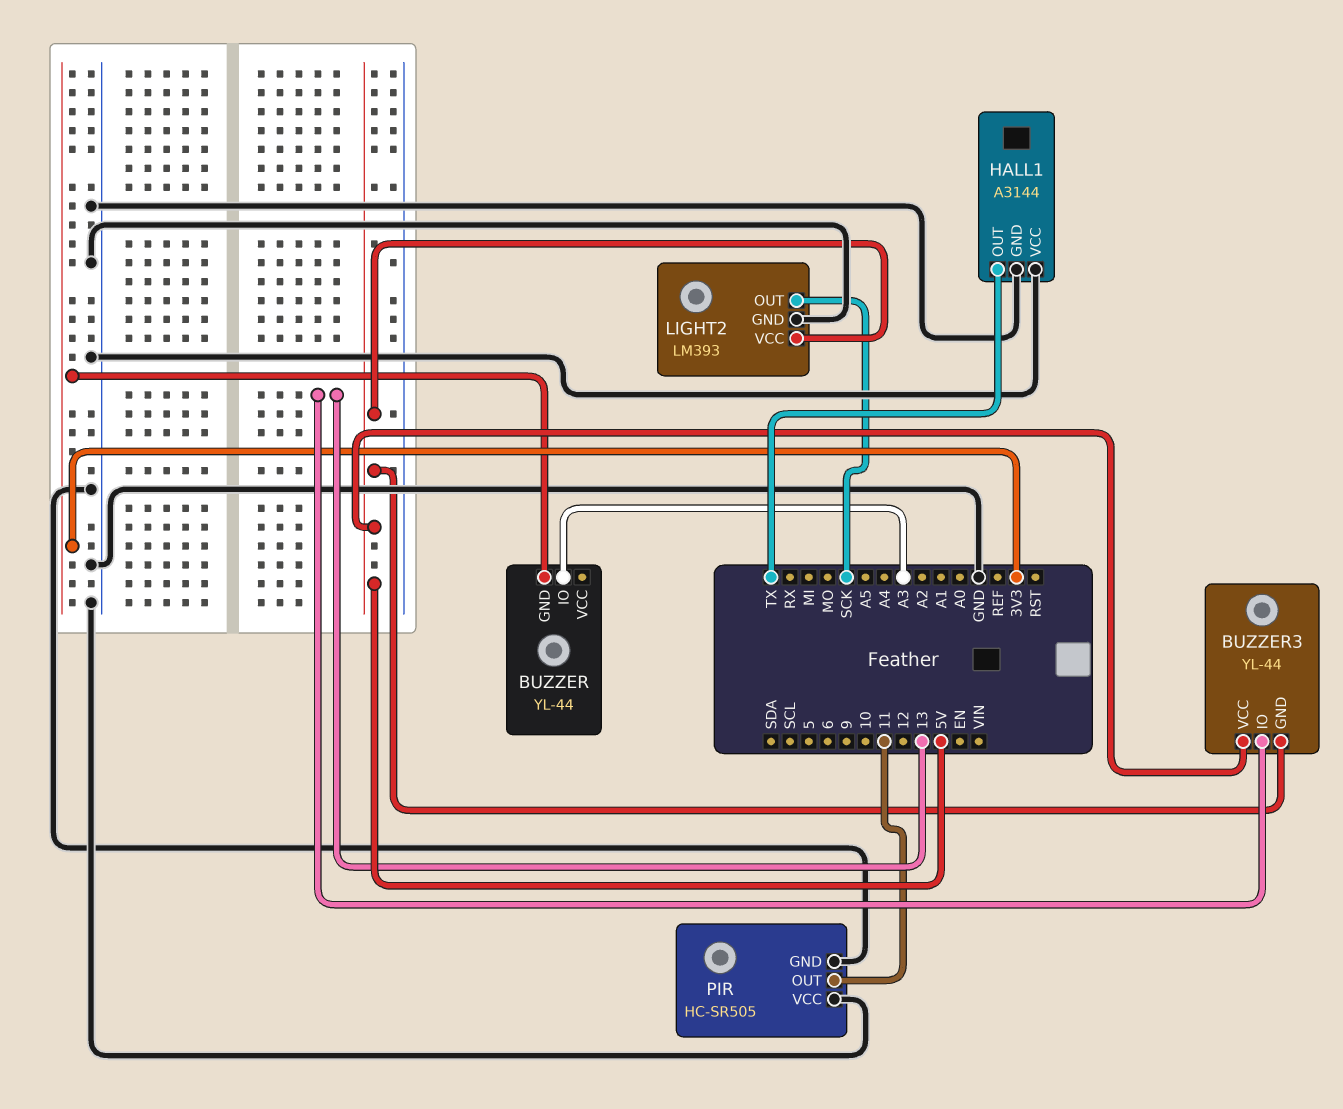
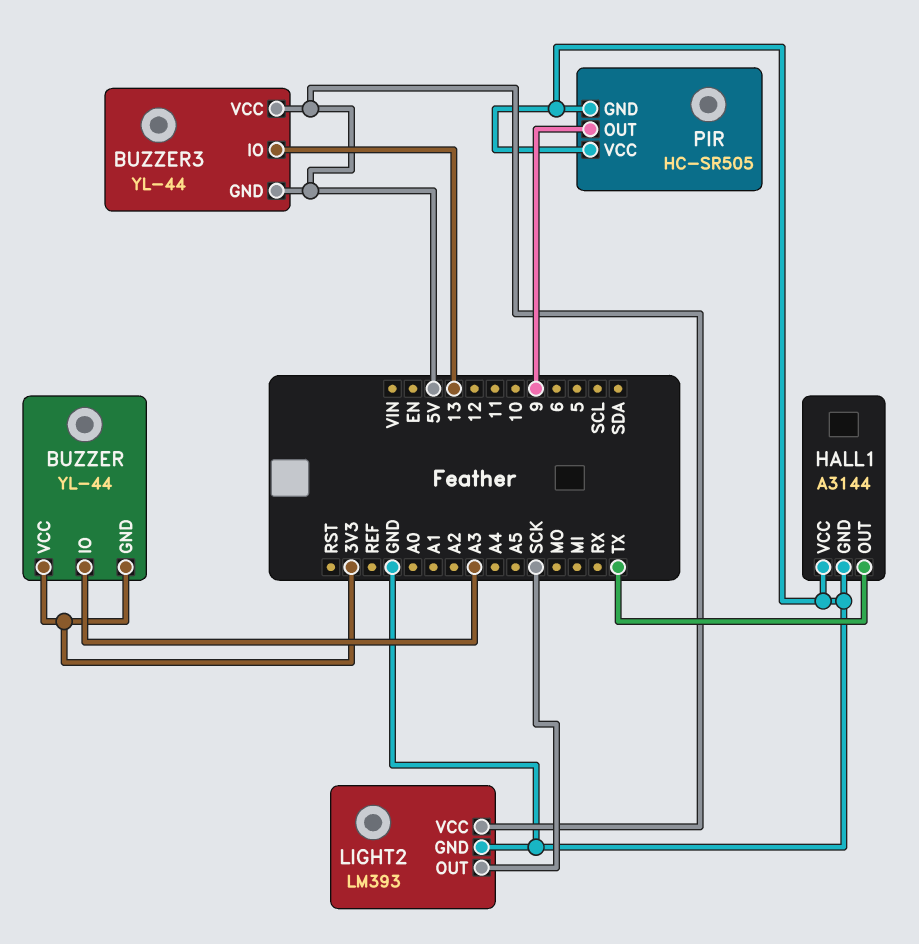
BUZZER pin VCC: none -> 3V3
PIR pin OUT: 11 -> 9

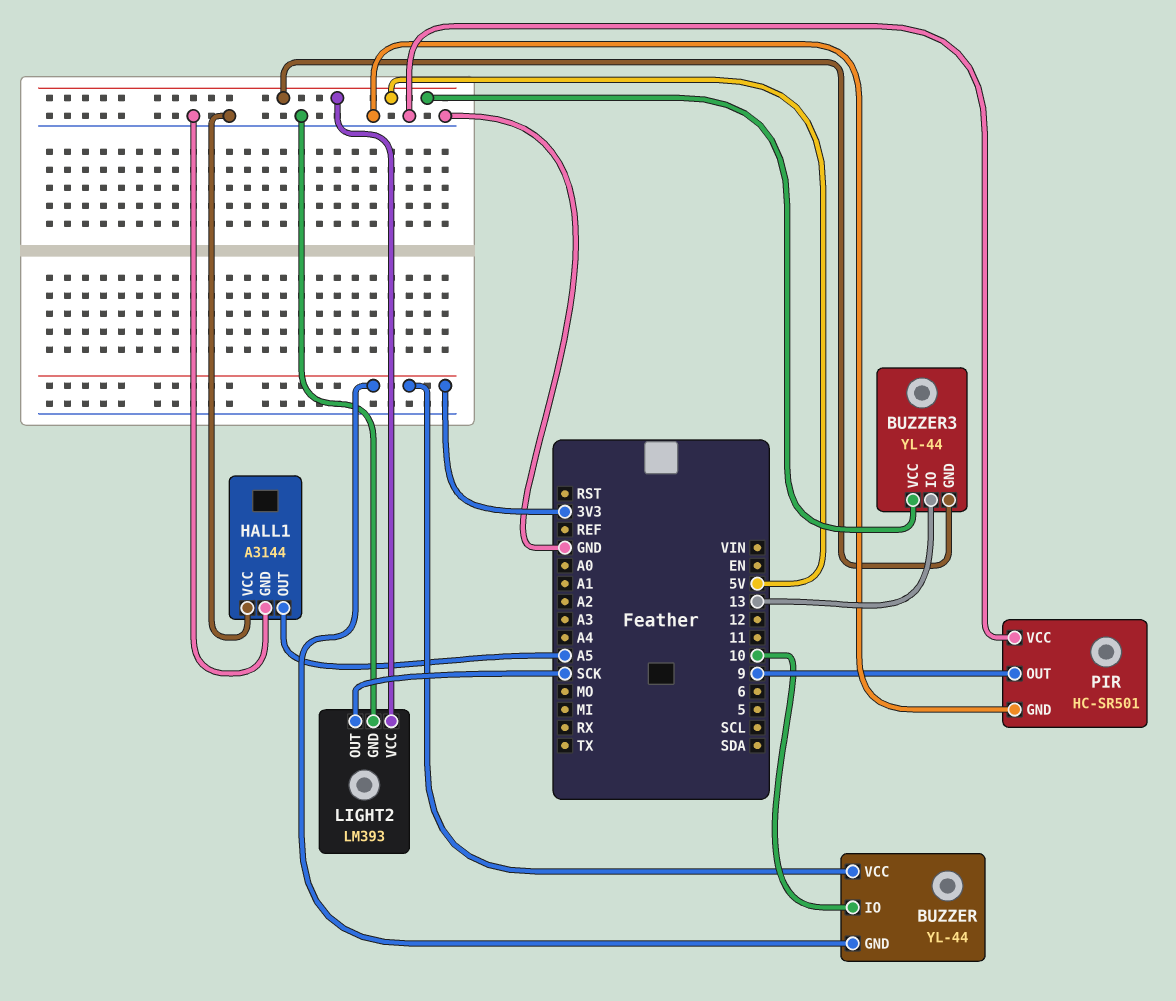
BUZZER pin IO: A3 -> 10
HALL1 pin OUT: TX -> A5
PIR: HC-SR505 -> HC-SR501

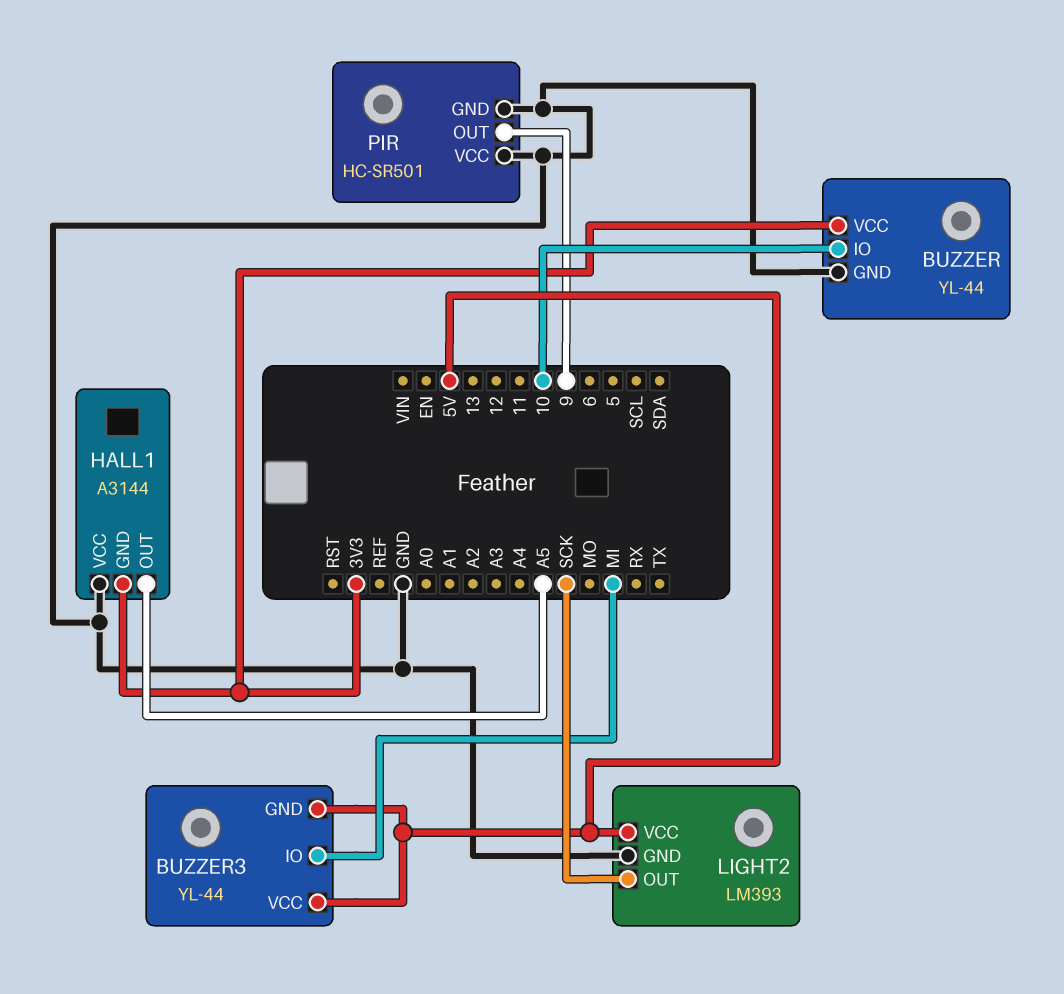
BUZZER pin GND: 3V3 -> GND
BUZZER3 pin IO: 13 -> MI
HALL1 pin GND: GND -> 3V3

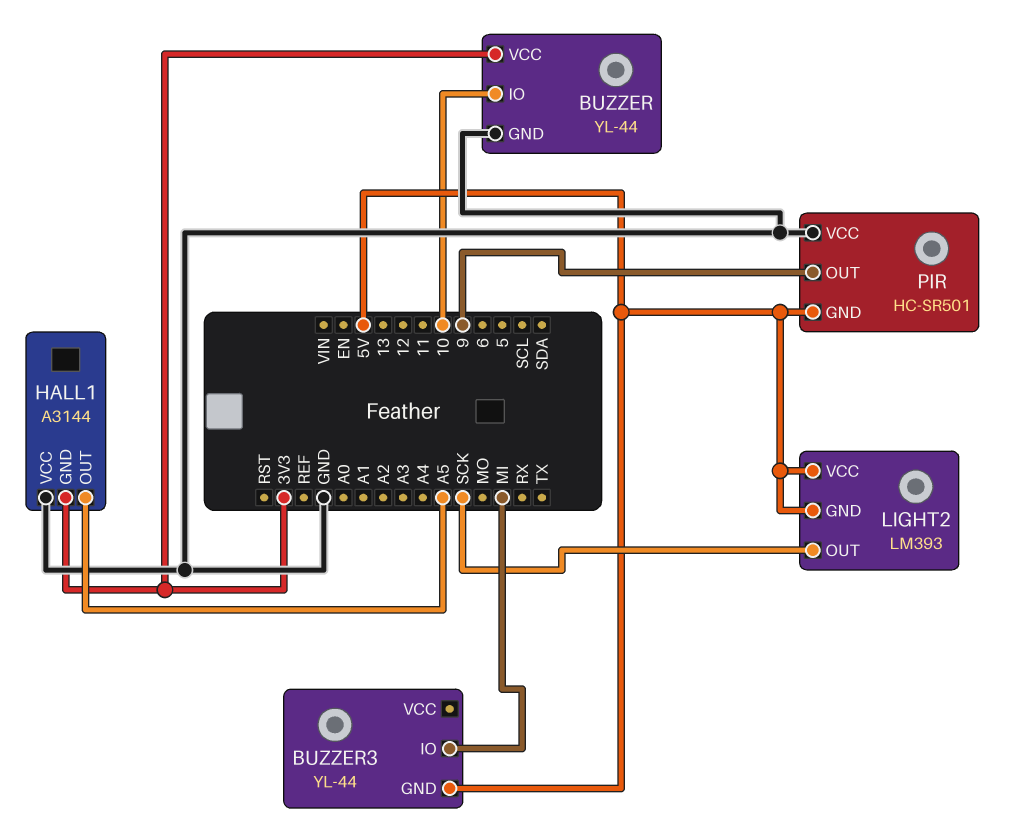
BUZZER3 pin VCC: 5V -> none
LIGHT2 pin GND: GND -> 5V
PIR pin GND: GND -> 5V

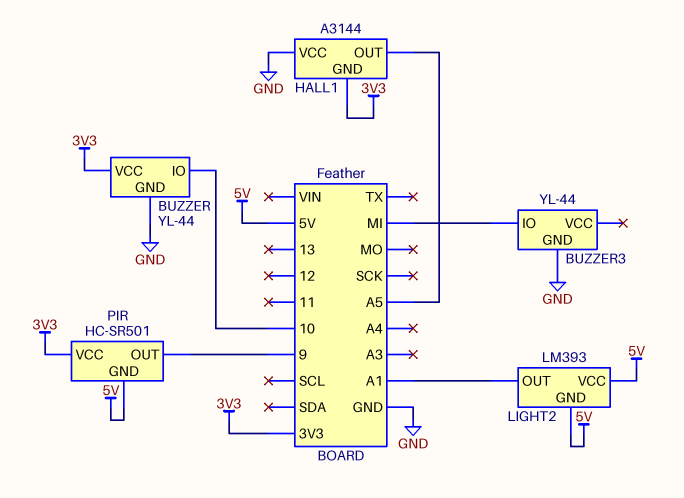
BUZZER3 pin GND: 5V -> GND
LIGHT2 pin OUT: SCK -> A1
PIR pin VCC: GND -> 3V3

